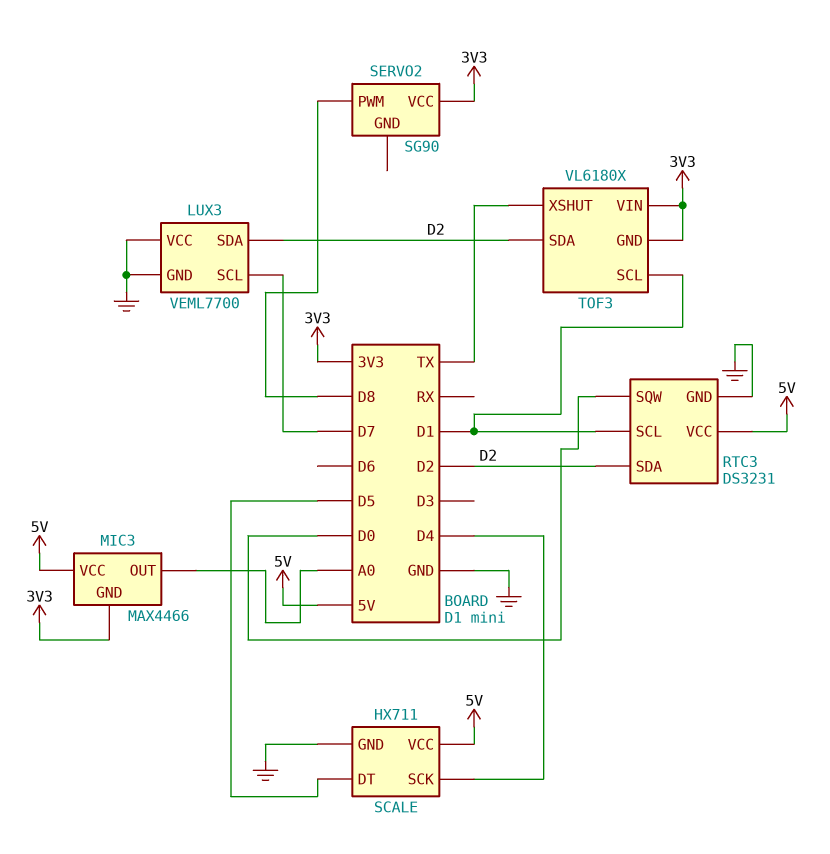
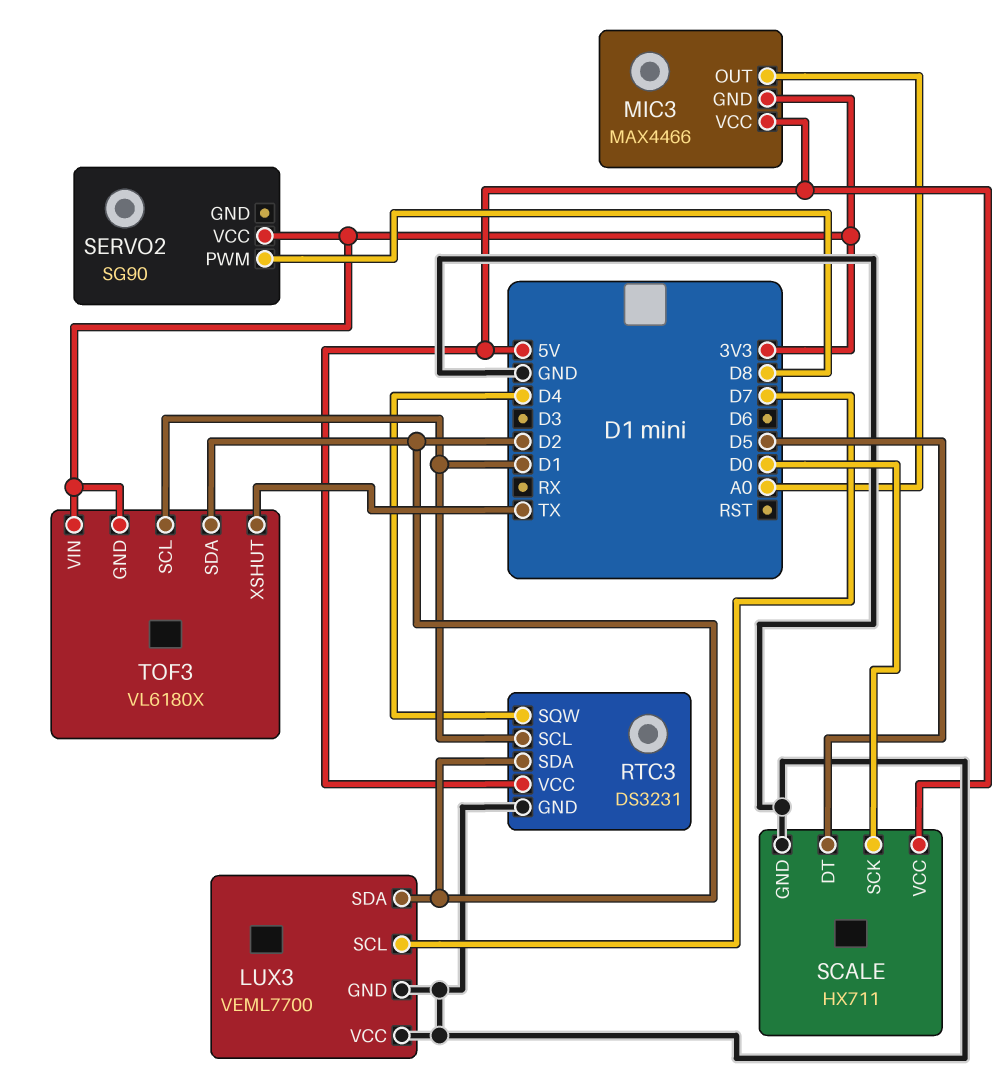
RTC3 pin SQW: D0 -> D4
SCALE pin SCK: D4 -> D0

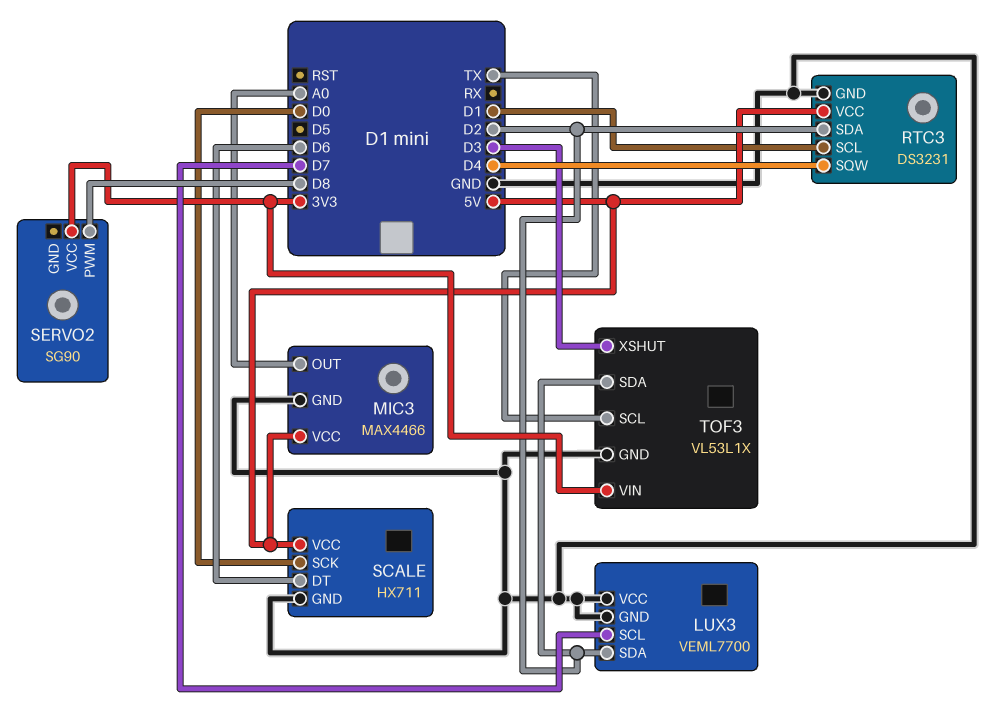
MIC3 pin GND: 3V3 -> GND
SCALE pin DT: D5 -> D6
TOF3: VL6180X -> VL53L1X
TOF3 pin GND: 3V3 -> GND
TOF3 pin SCL: D1 -> TX
TOF3 pin XSHUT: TX -> D3

